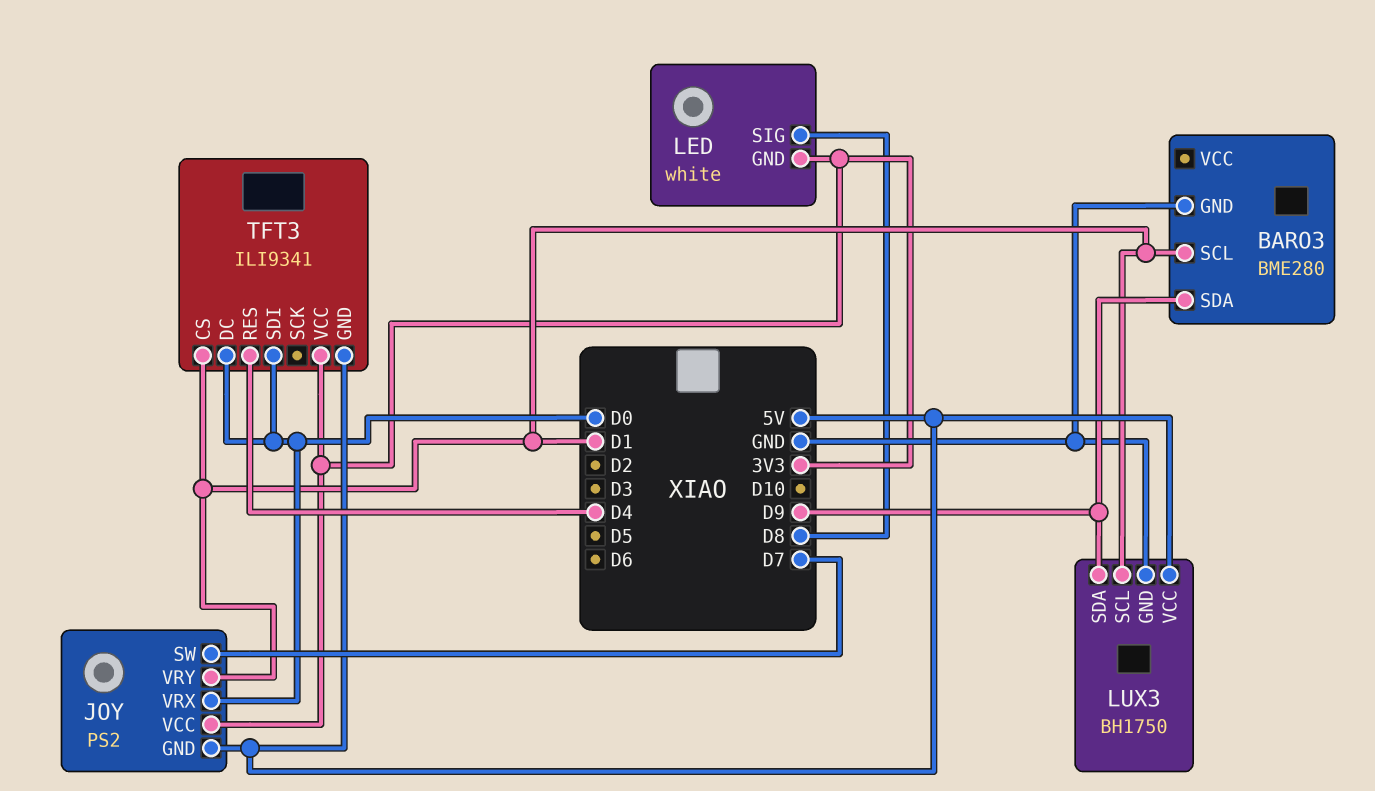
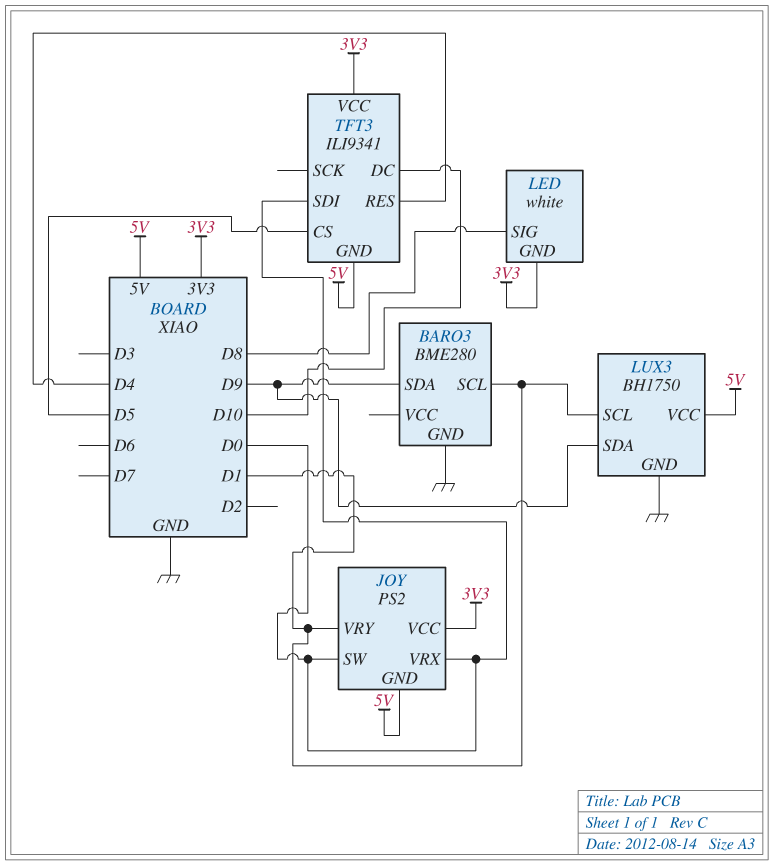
JOY pin SW: D7 -> D0
TFT3 pin CS: D1 -> D5
TFT3 pin DC: D0 -> D10

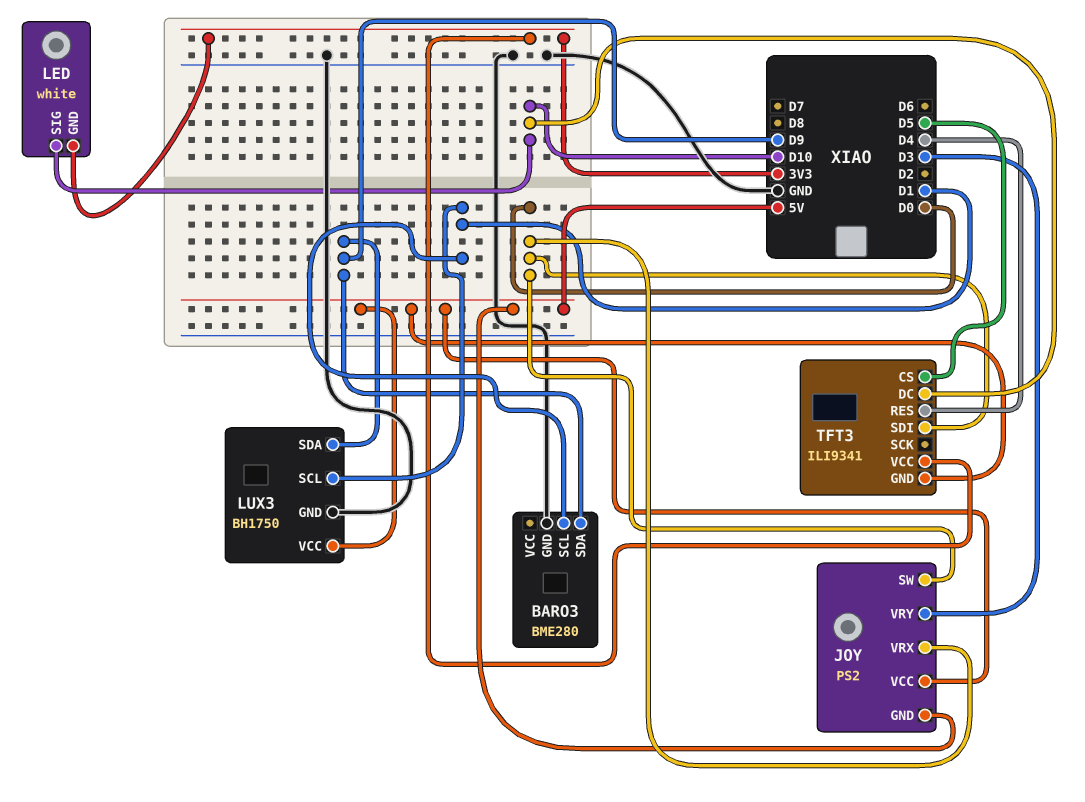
JOY pin VCC: 3V3 -> 5V
JOY pin VRY: D1 -> D3
LED pin SIG: D8 -> D10

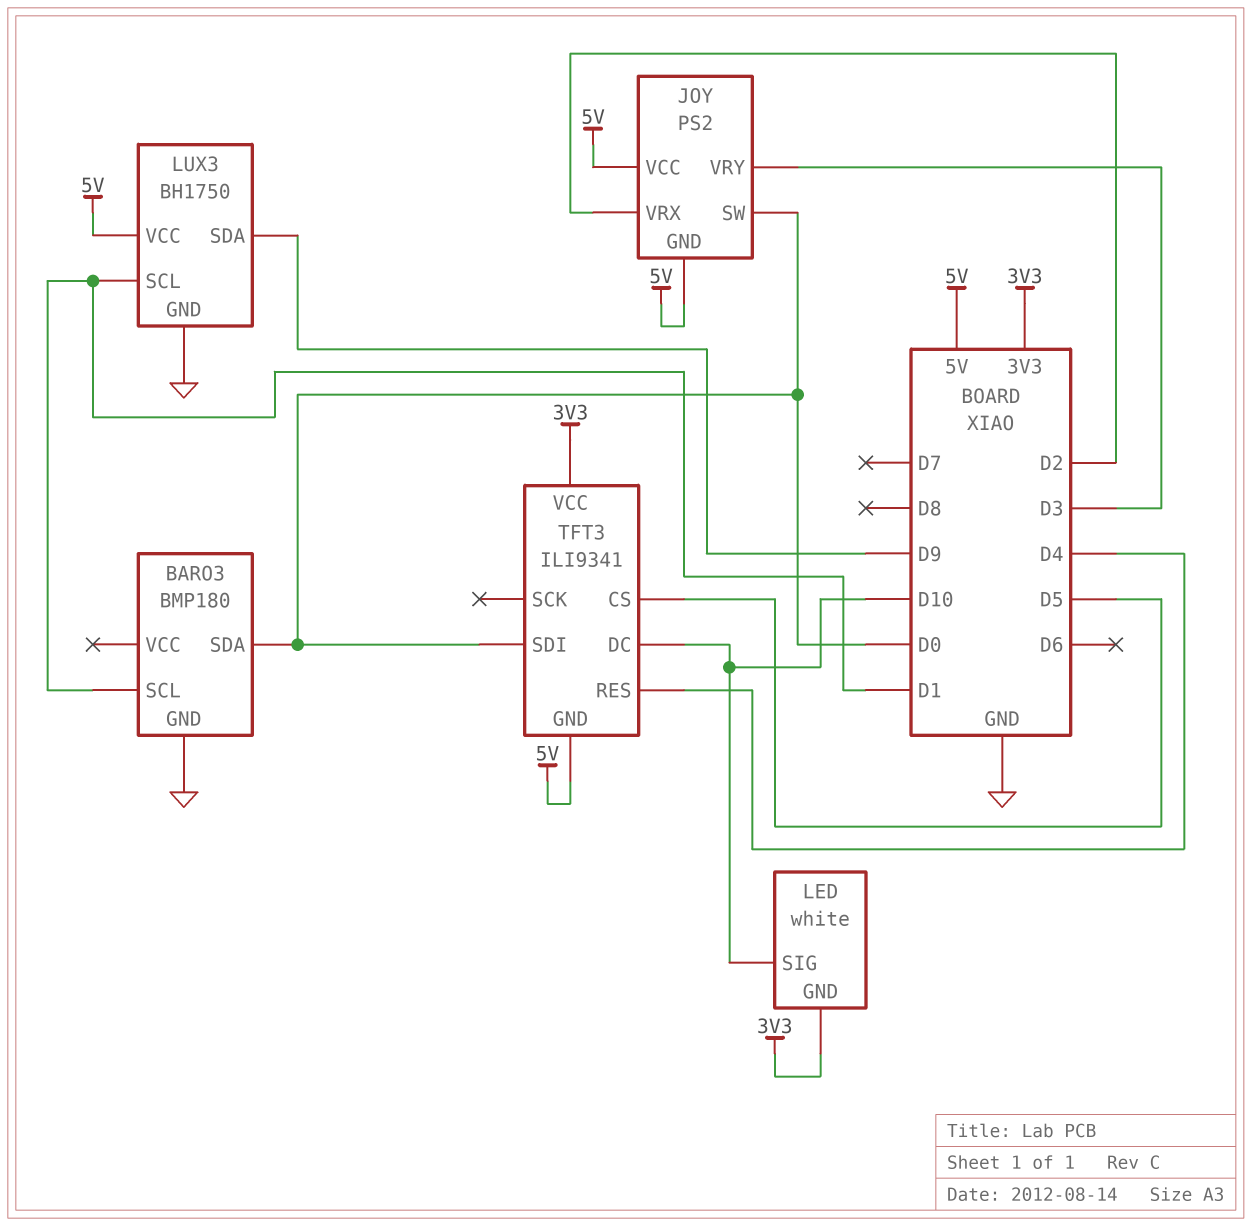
BARO3: BME280 -> BMP180
BARO3 pin SDA: D9 -> D0
JOY pin VRX: D0 -> D2

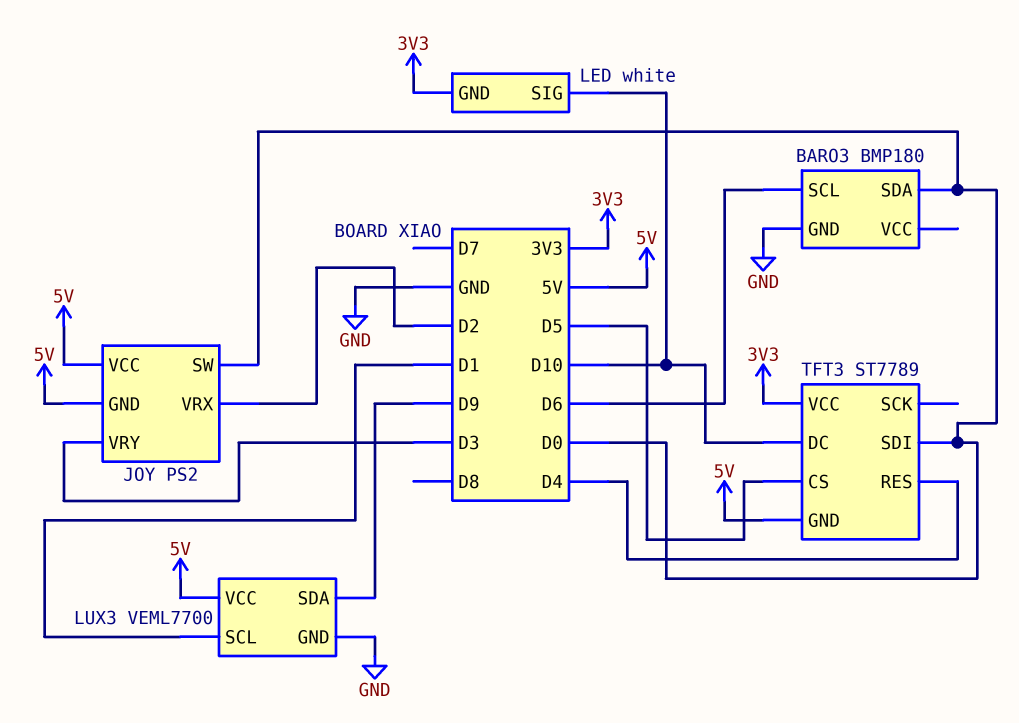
BARO3 pin SCL: D1 -> D6
LUX3: BH1750 -> VEML7700
TFT3: ILI9341 -> ST7789

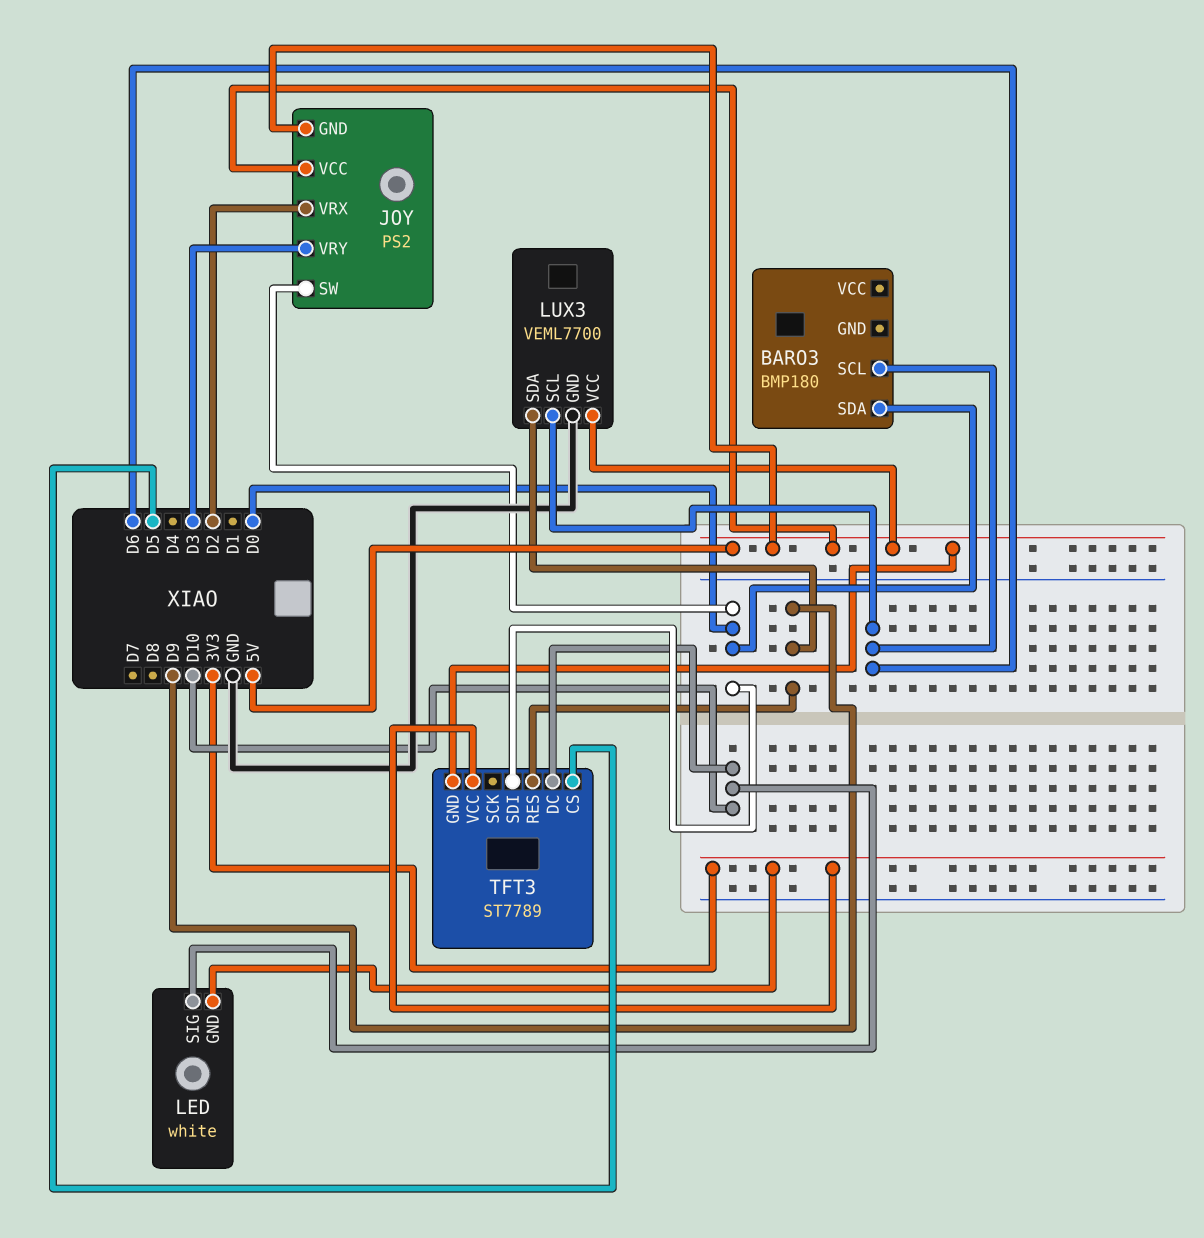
BARO3 pin GND: GND -> none
LUX3 pin SCL: D1 -> D6
TFT3 pin RES: D4 -> D9

